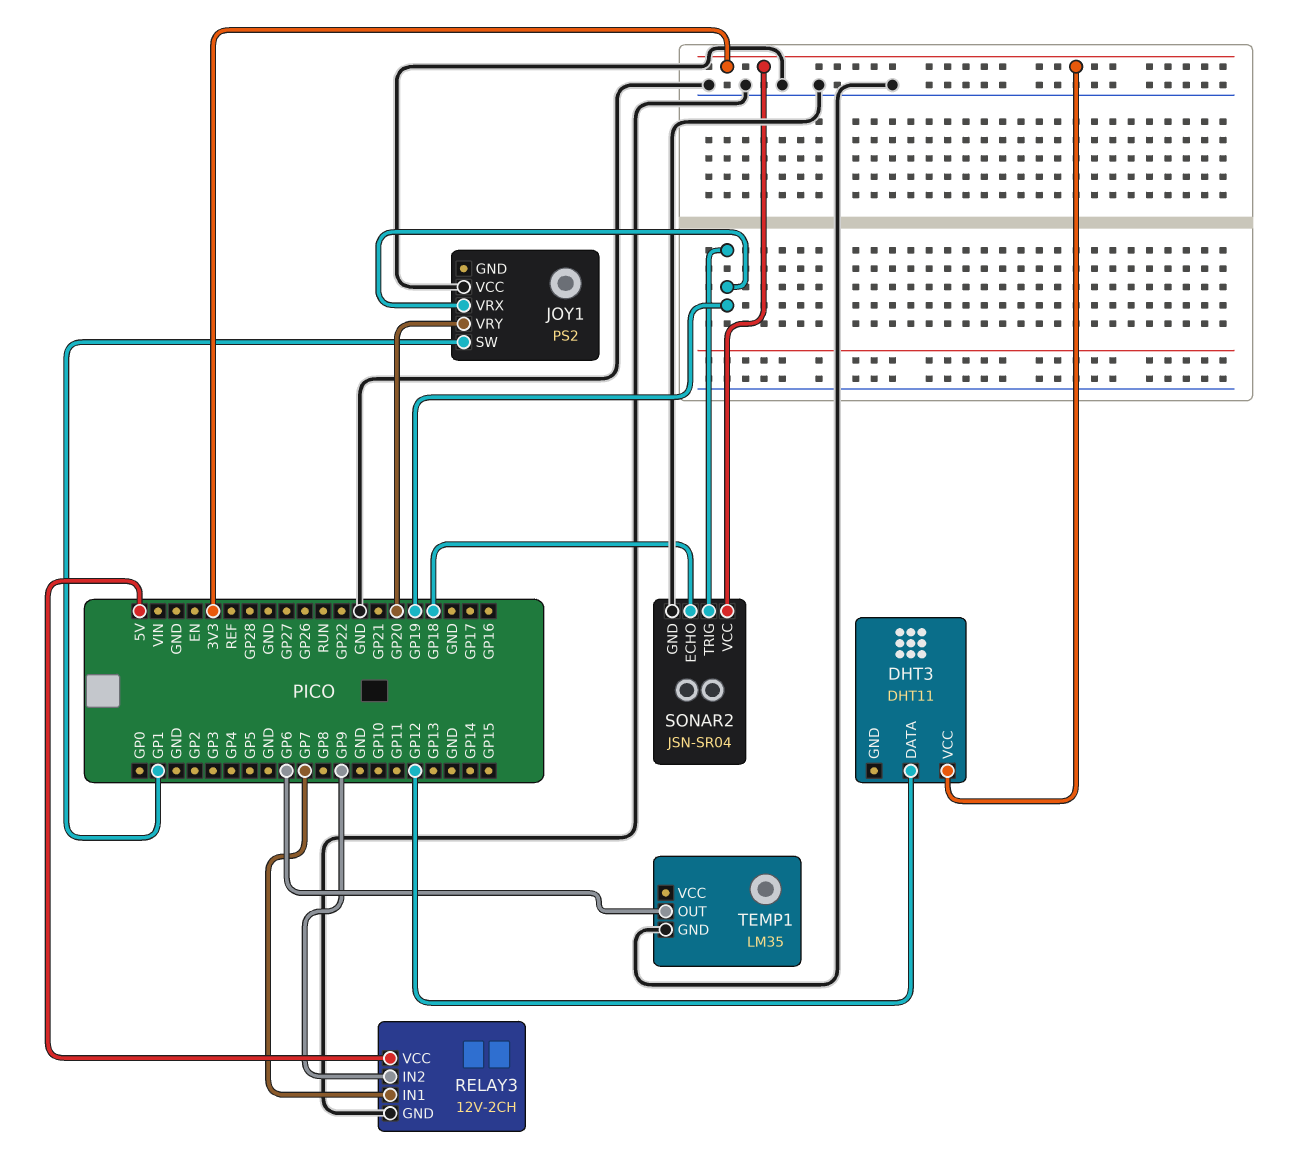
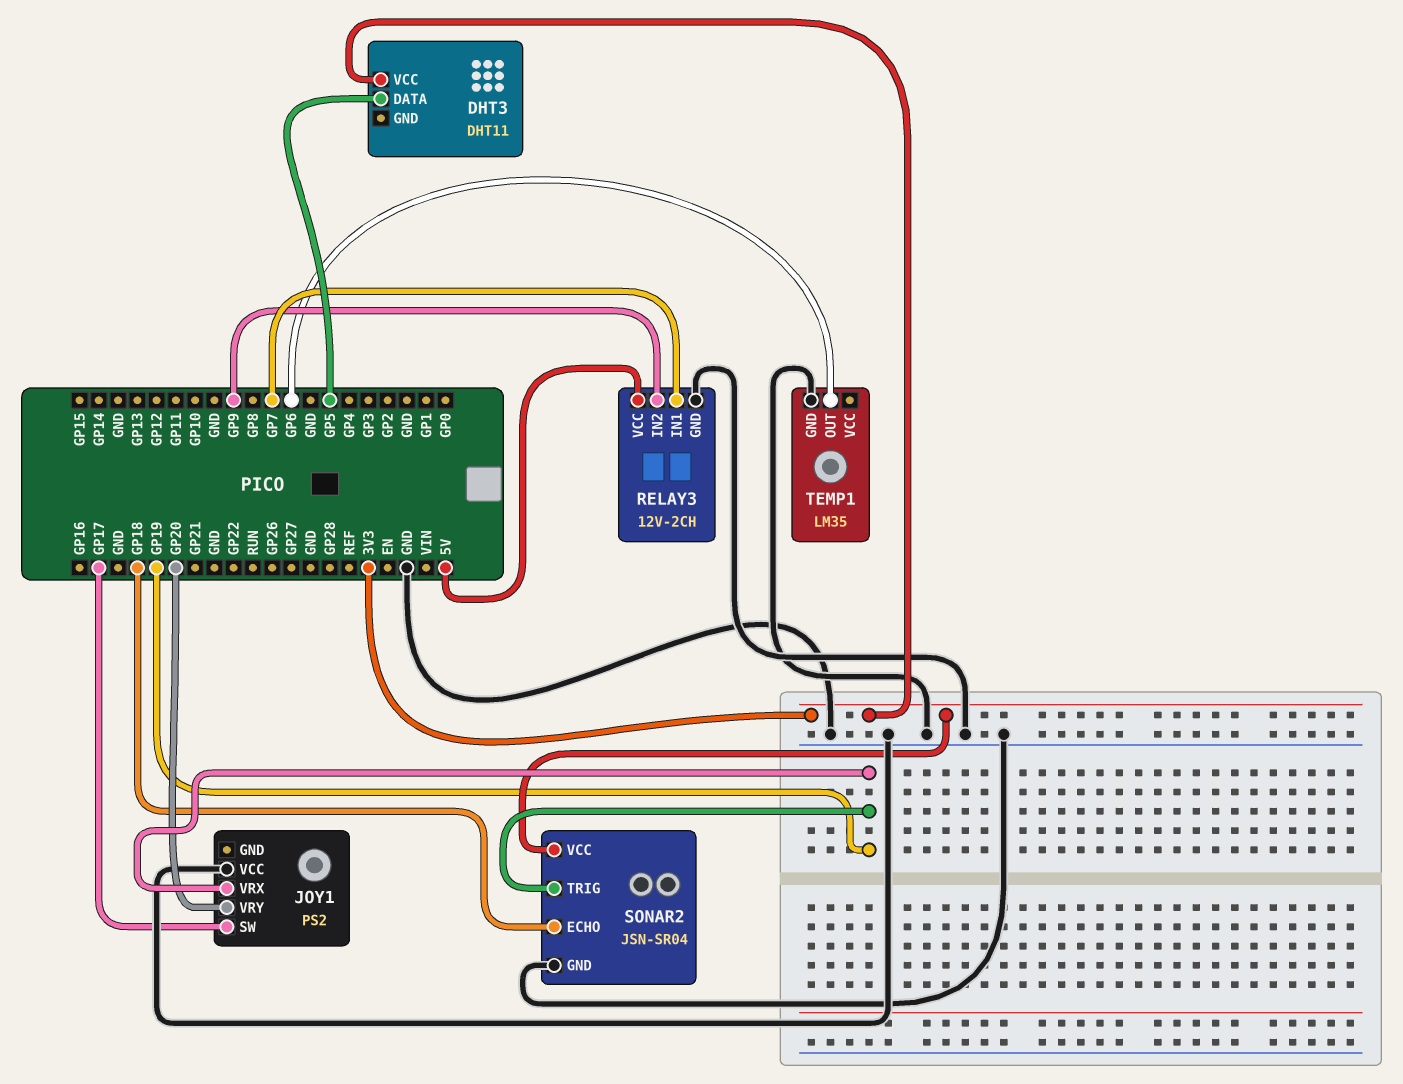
DHT3 pin DATA: GP12 -> GP5
JOY1 pin SW: GP1 -> GP17

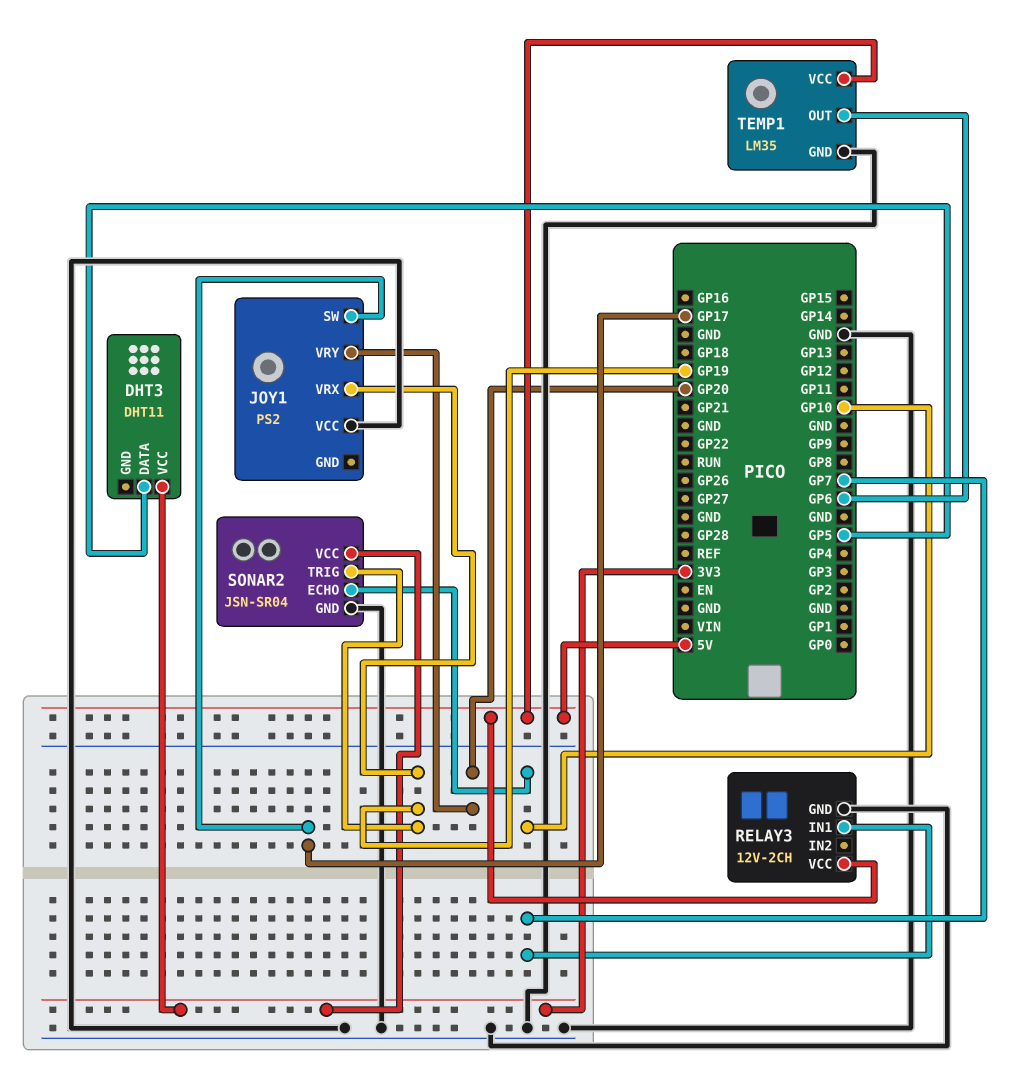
RELAY3 pin IN2: GP9 -> none
SONAR2 pin ECHO: GP18 -> GP10
TEMP1 pin VCC: none -> 5V

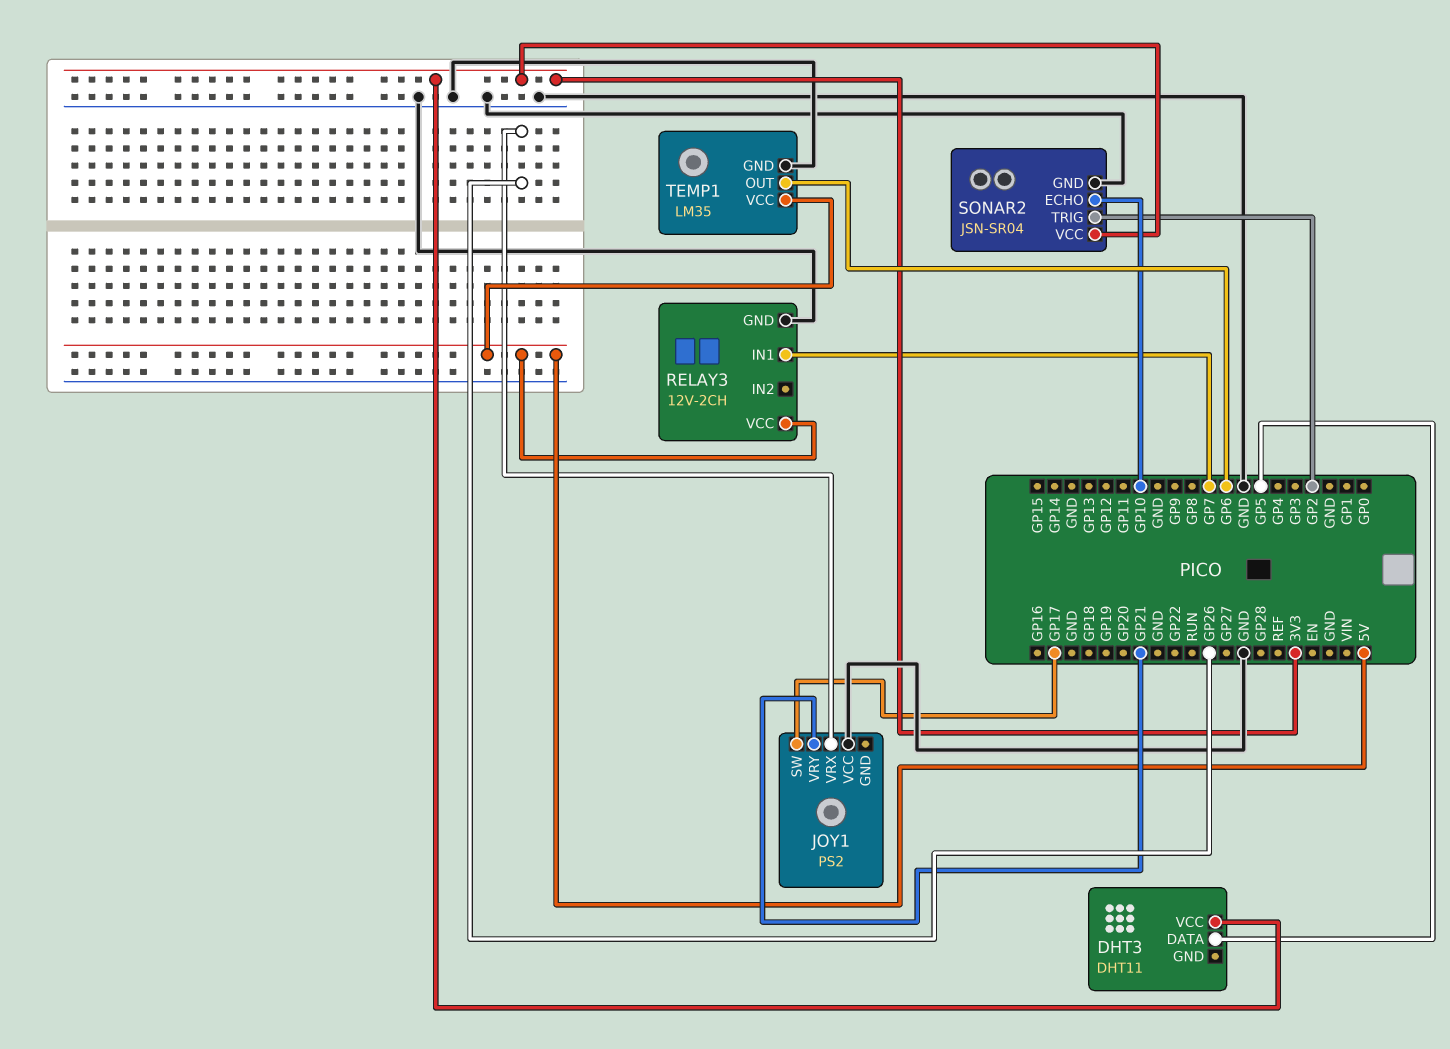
JOY1 pin VRX: GP19 -> GP26
JOY1 pin VRY: GP20 -> GP21
SONAR2 pin TRIG: GP19 -> GP2

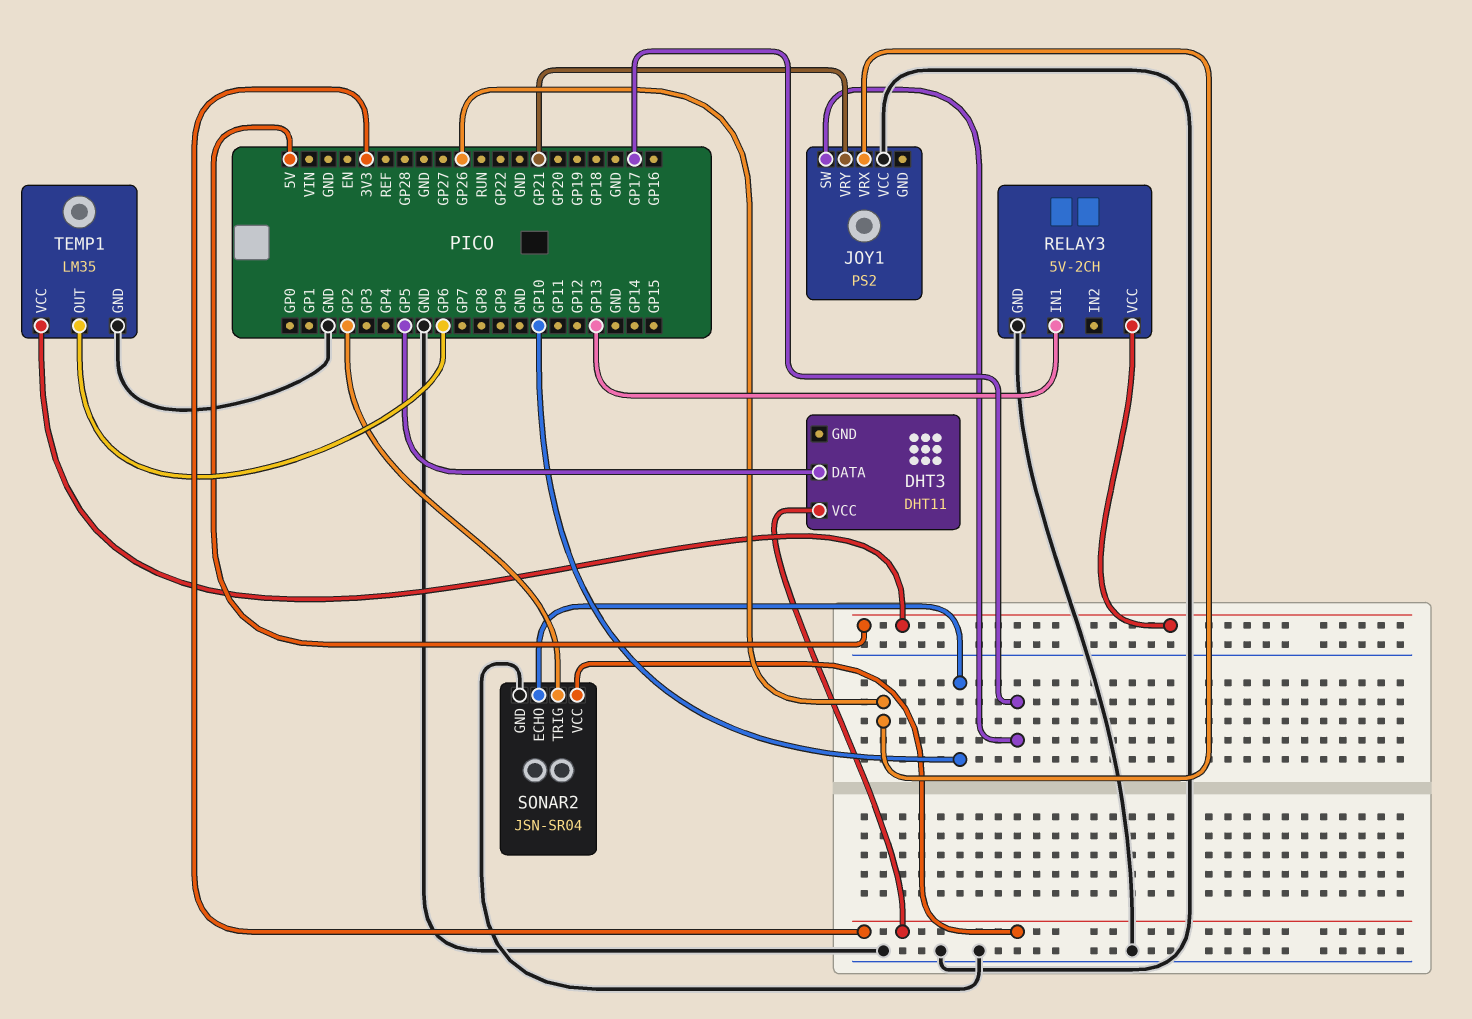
RELAY3: 12V-2CH -> 5V-2CH
RELAY3 pin IN1: GP7 -> GP13

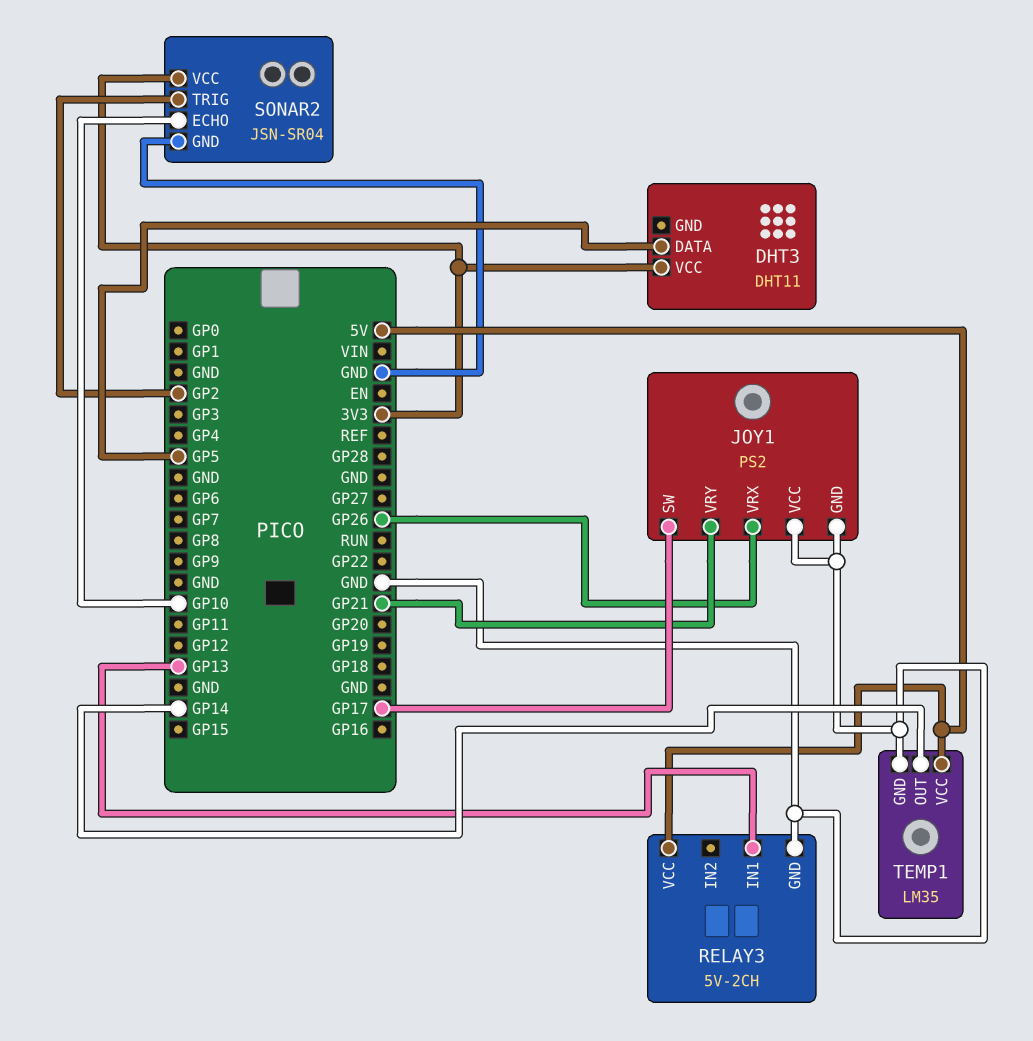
JOY1 pin GND: none -> GND
TEMP1 pin OUT: GP6 -> GP14

